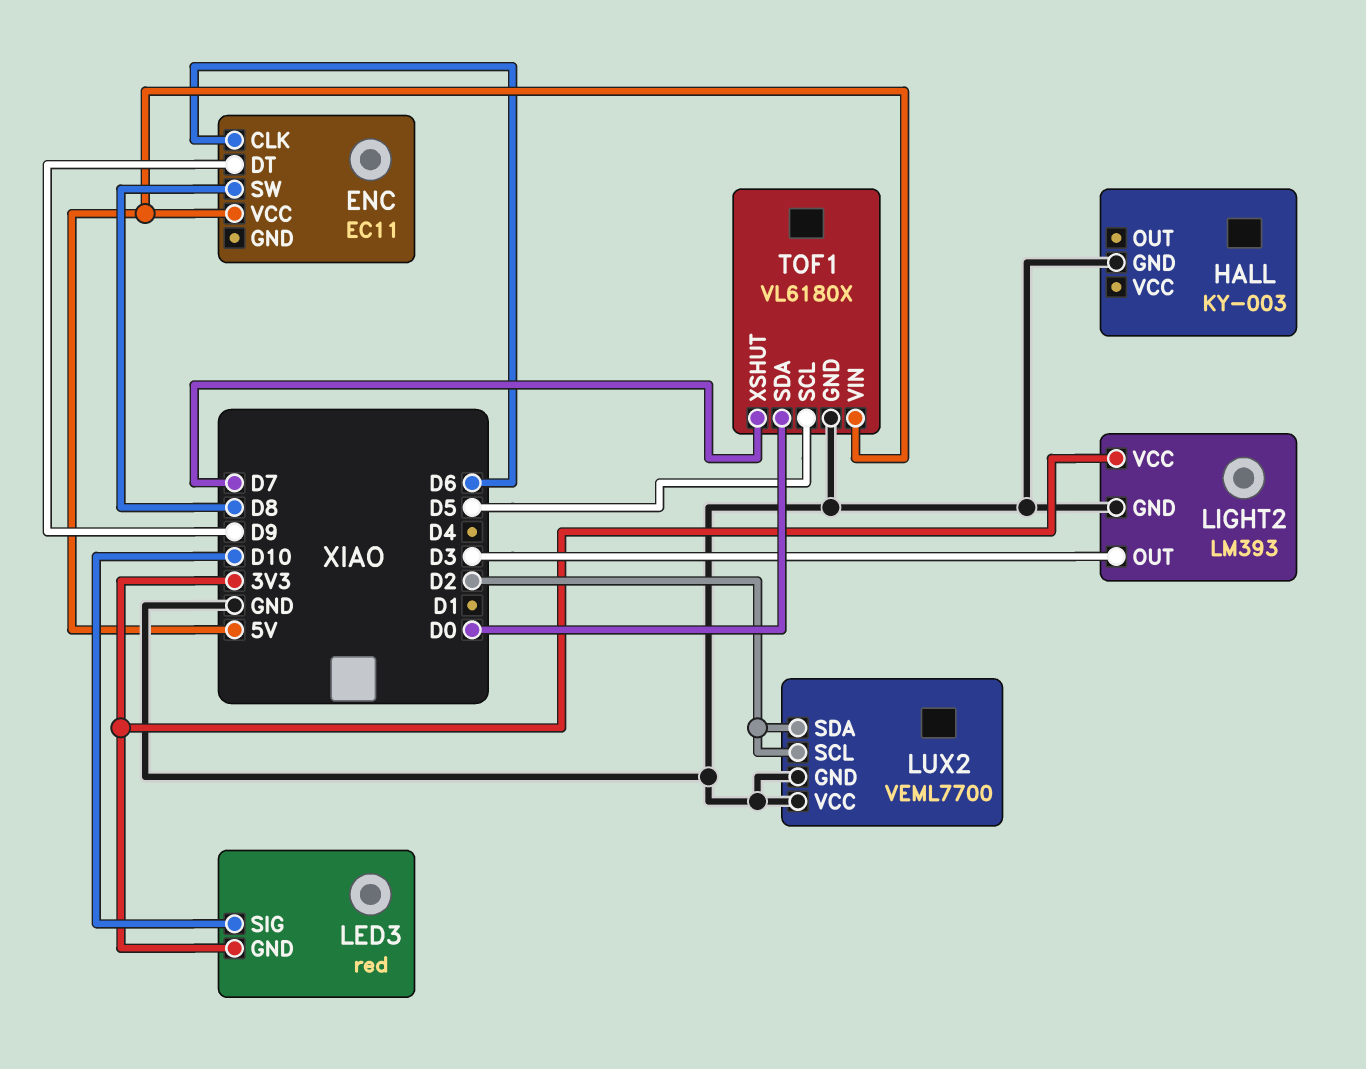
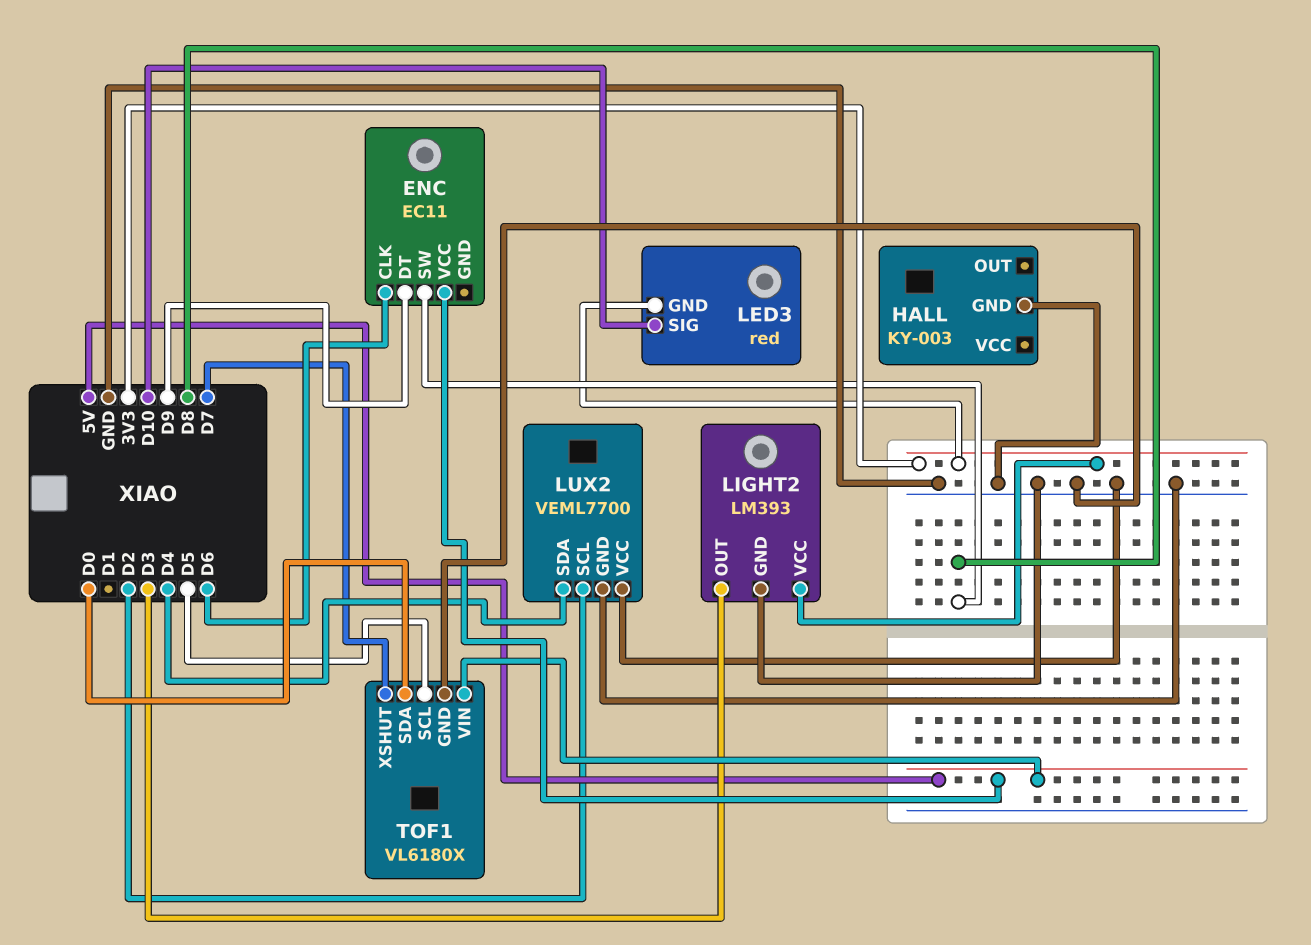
LUX2 pin SDA: D2 -> D4

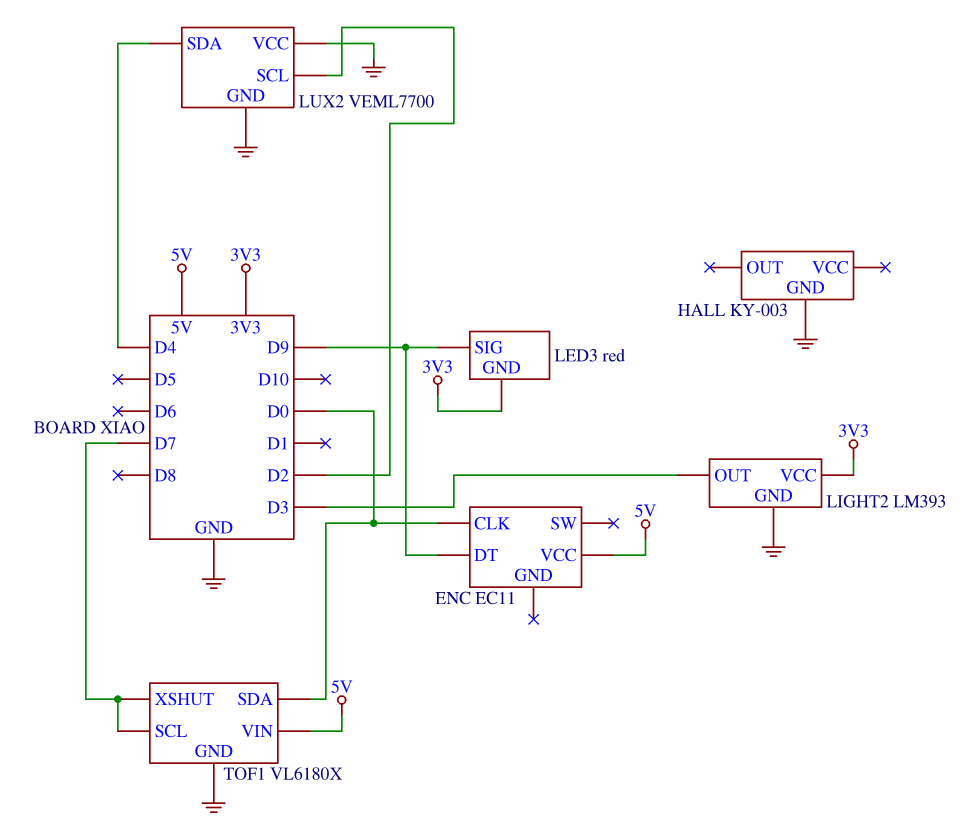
ENC pin CLK: D6 -> D0
ENC pin SW: D8 -> none
LED3 pin SIG: D10 -> D9
TOF1 pin SCL: D5 -> D7

